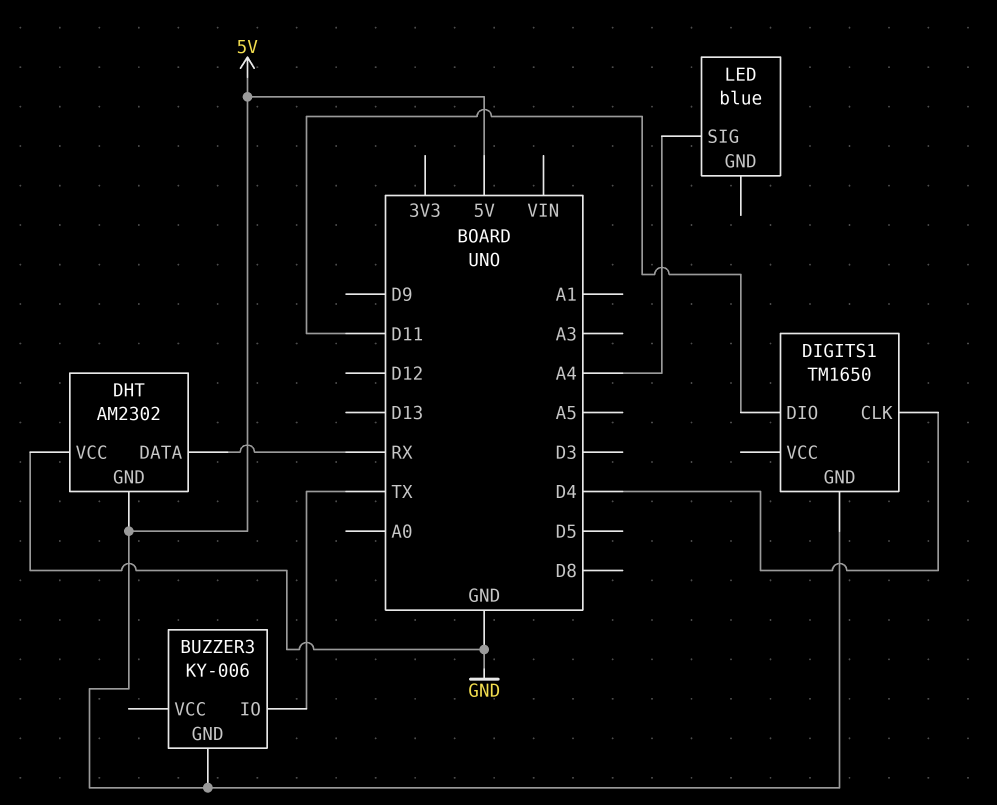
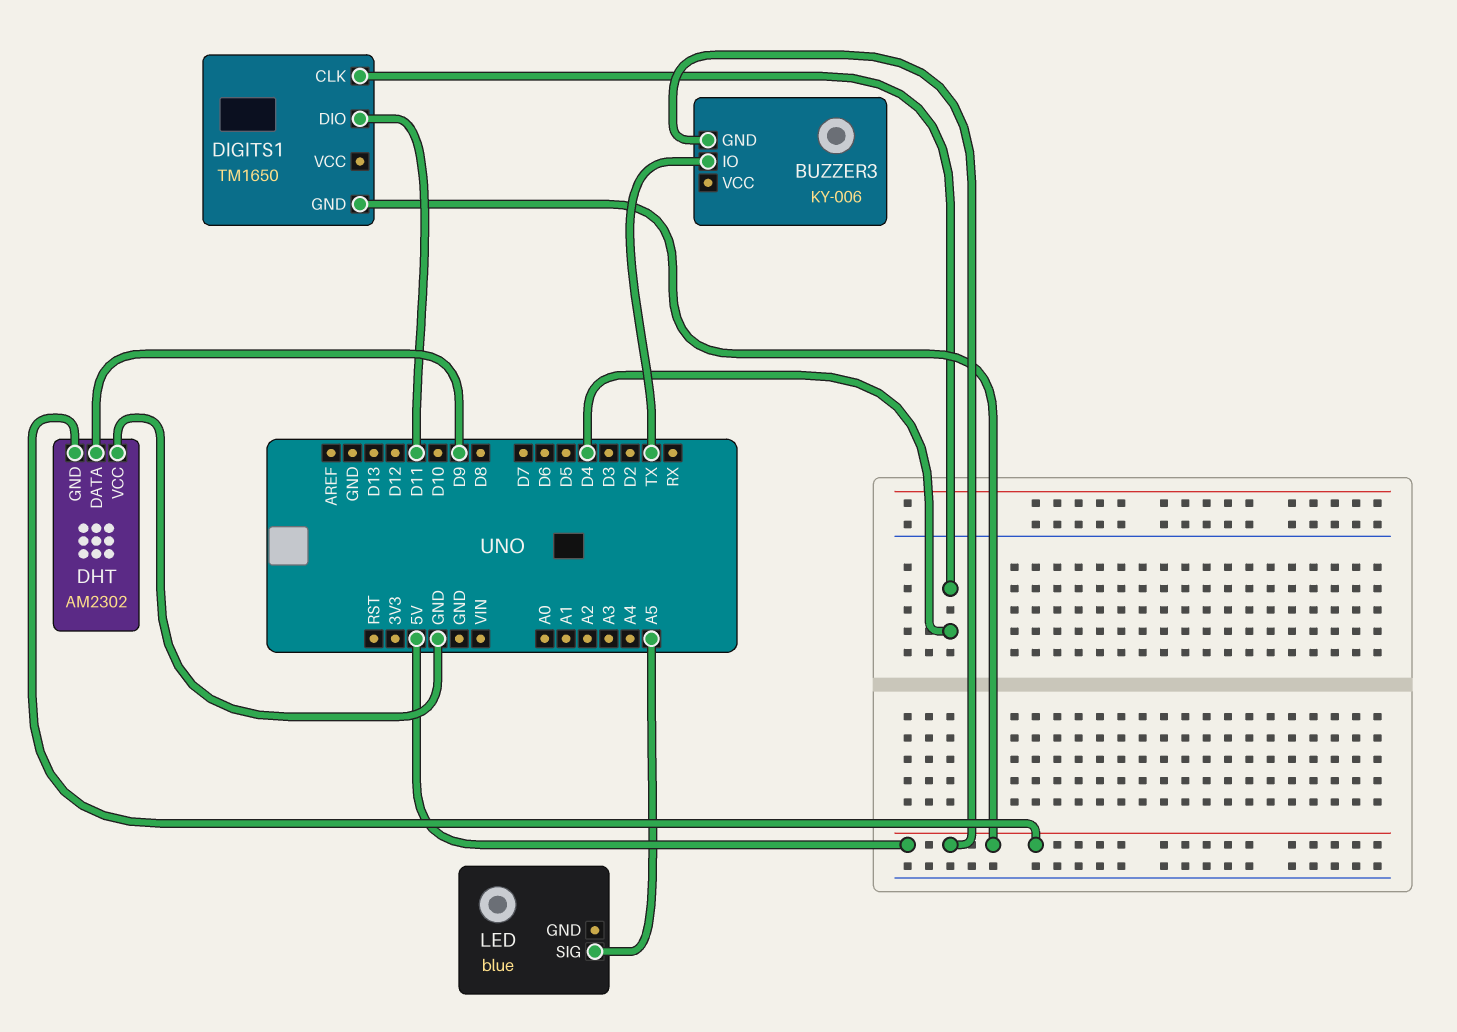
DHT pin DATA: RX -> D9
LED pin SIG: A4 -> A5

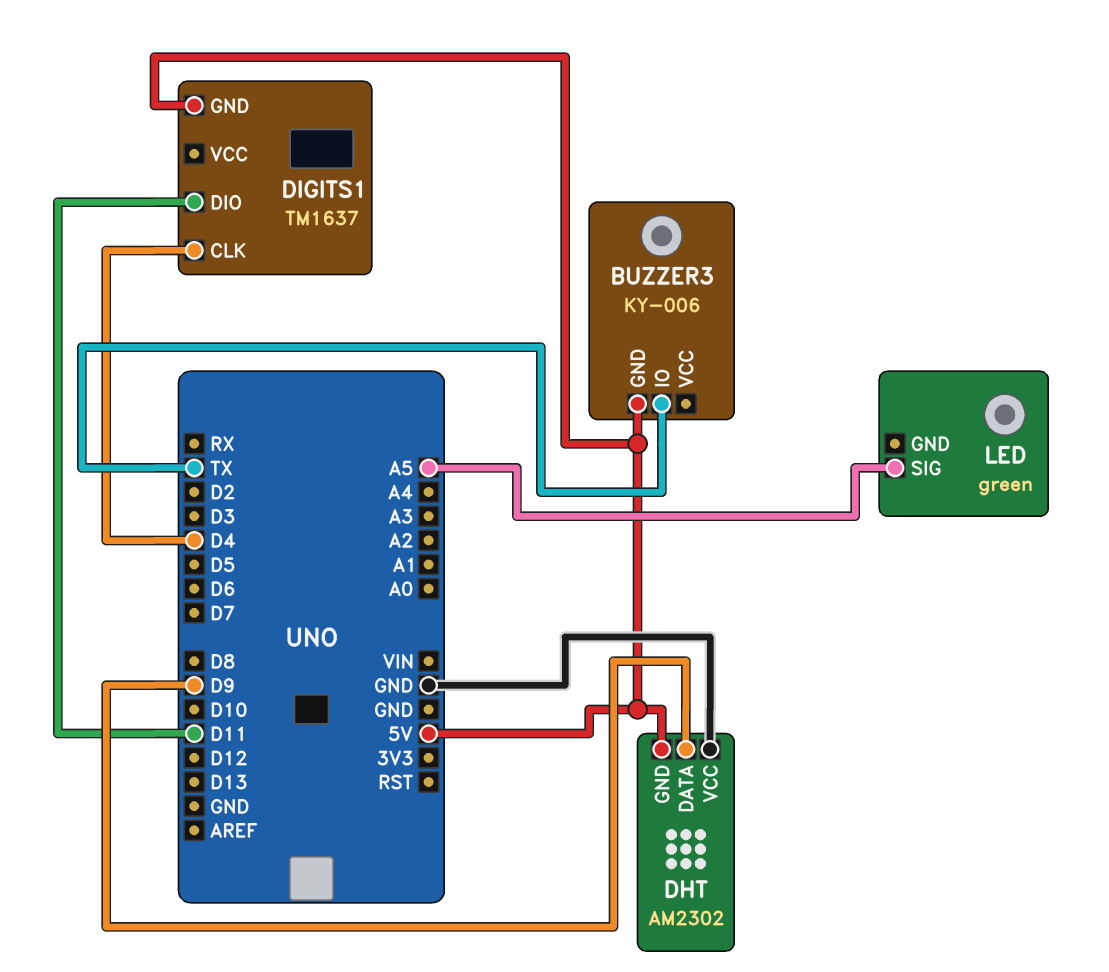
DIGITS1: TM1650 -> TM1637
LED: blue -> green

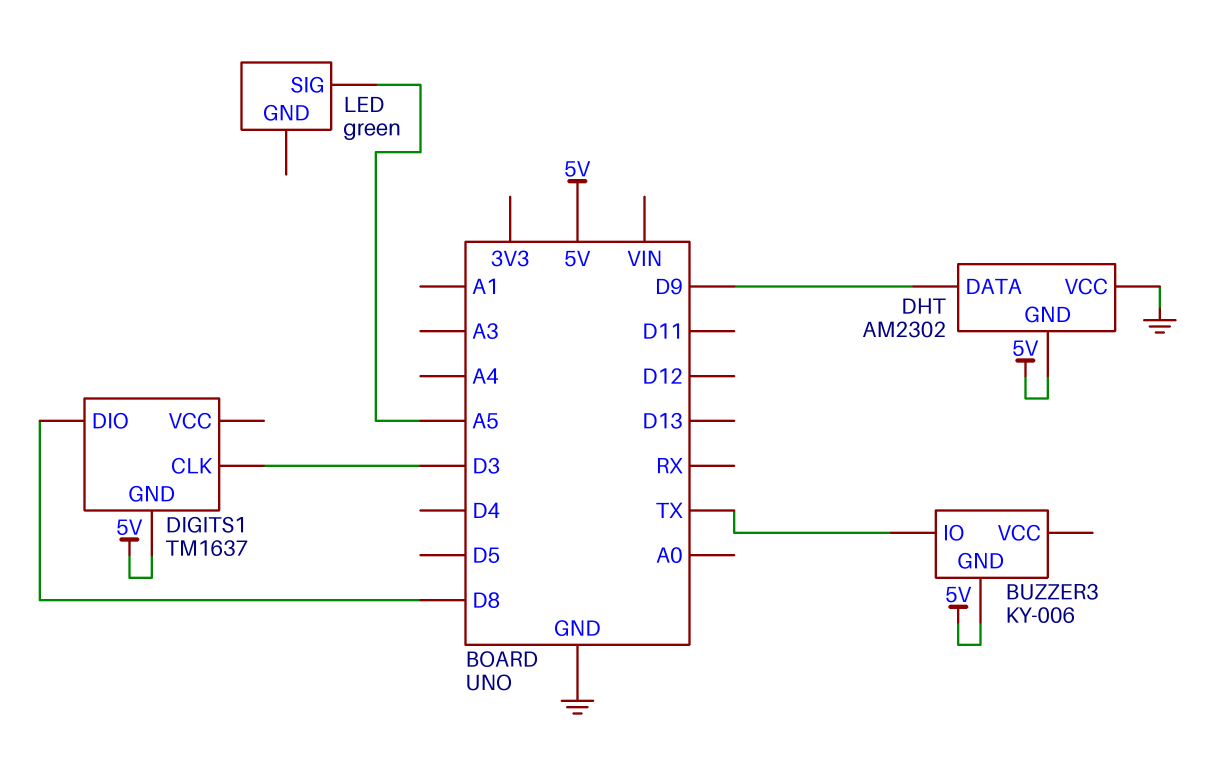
DIGITS1 pin CLK: D4 -> D3
DIGITS1 pin DIO: D11 -> D8

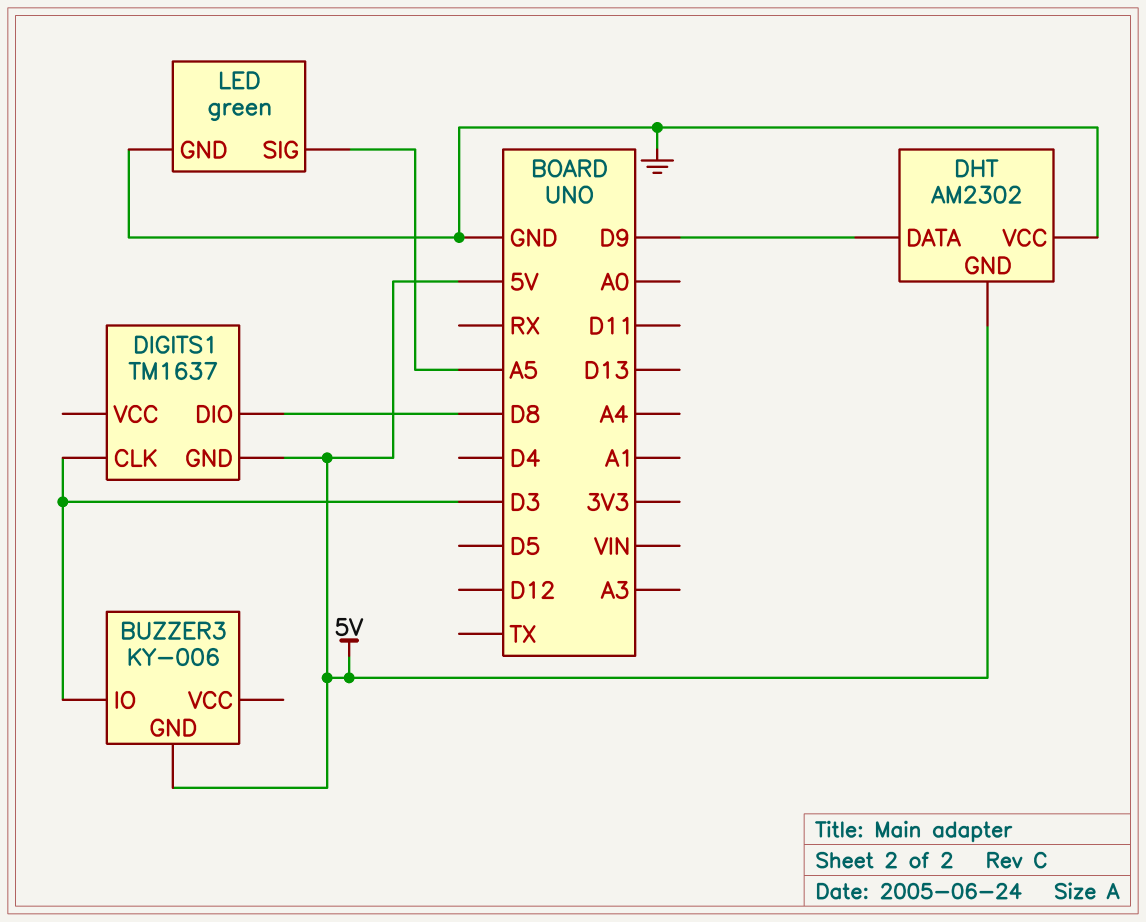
BUZZER3 pin IO: TX -> D3
LED pin GND: none -> GND

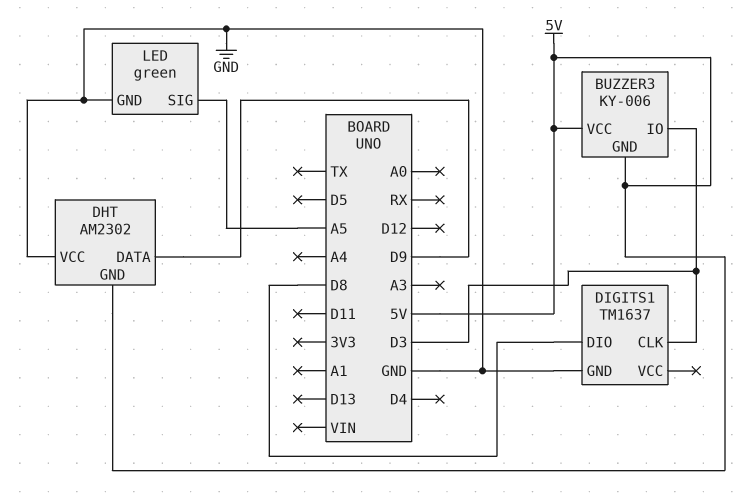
BUZZER3 pin VCC: none -> 5V
DIGITS1 pin GND: 5V -> GND

